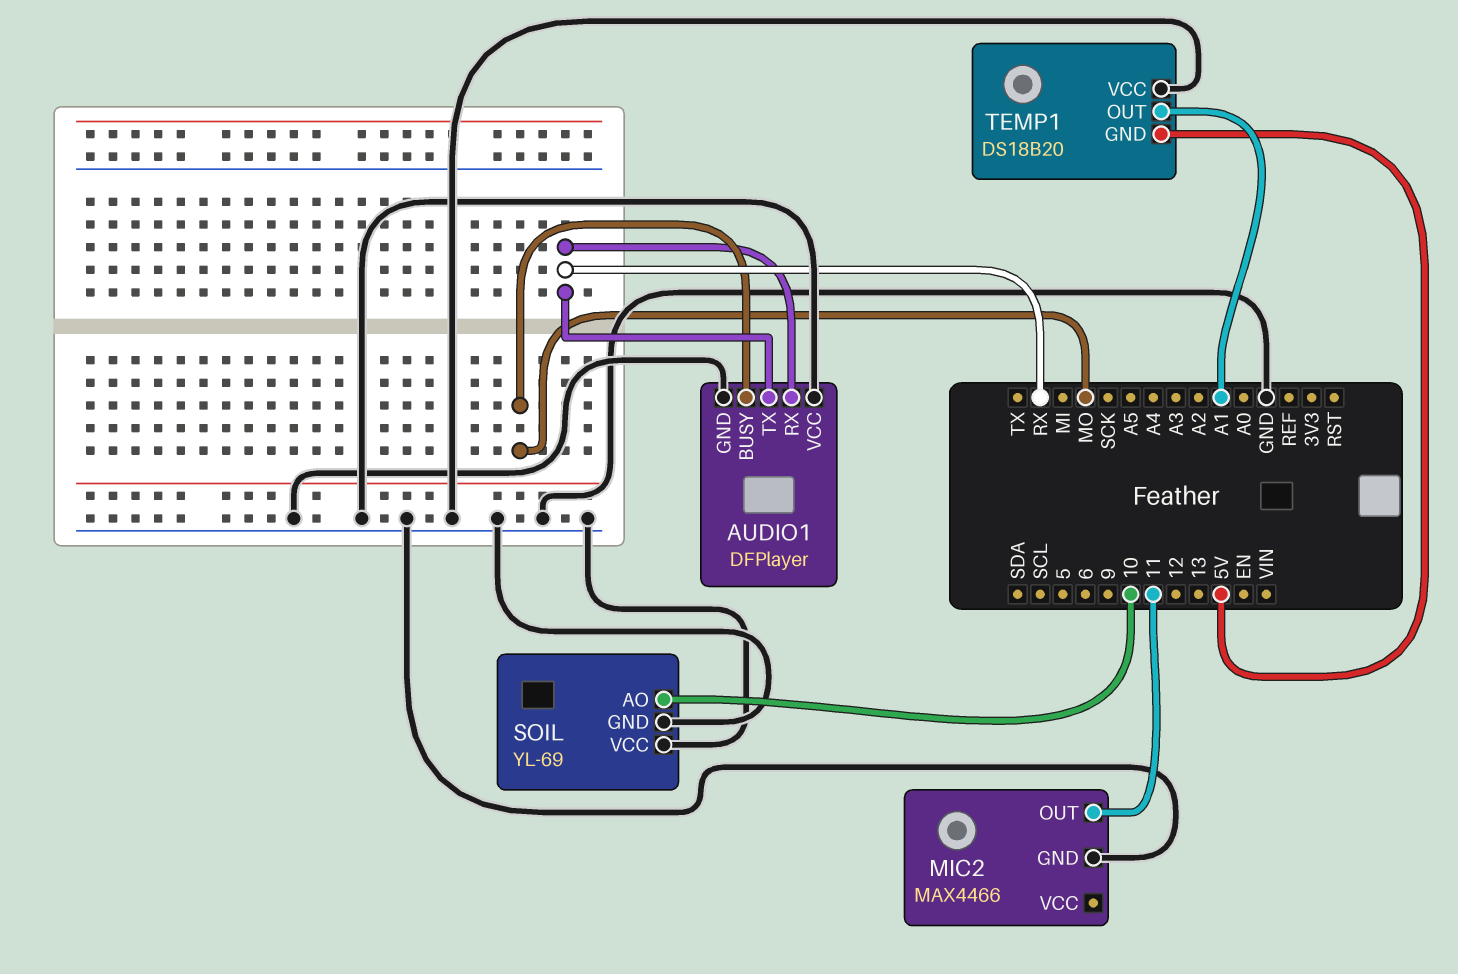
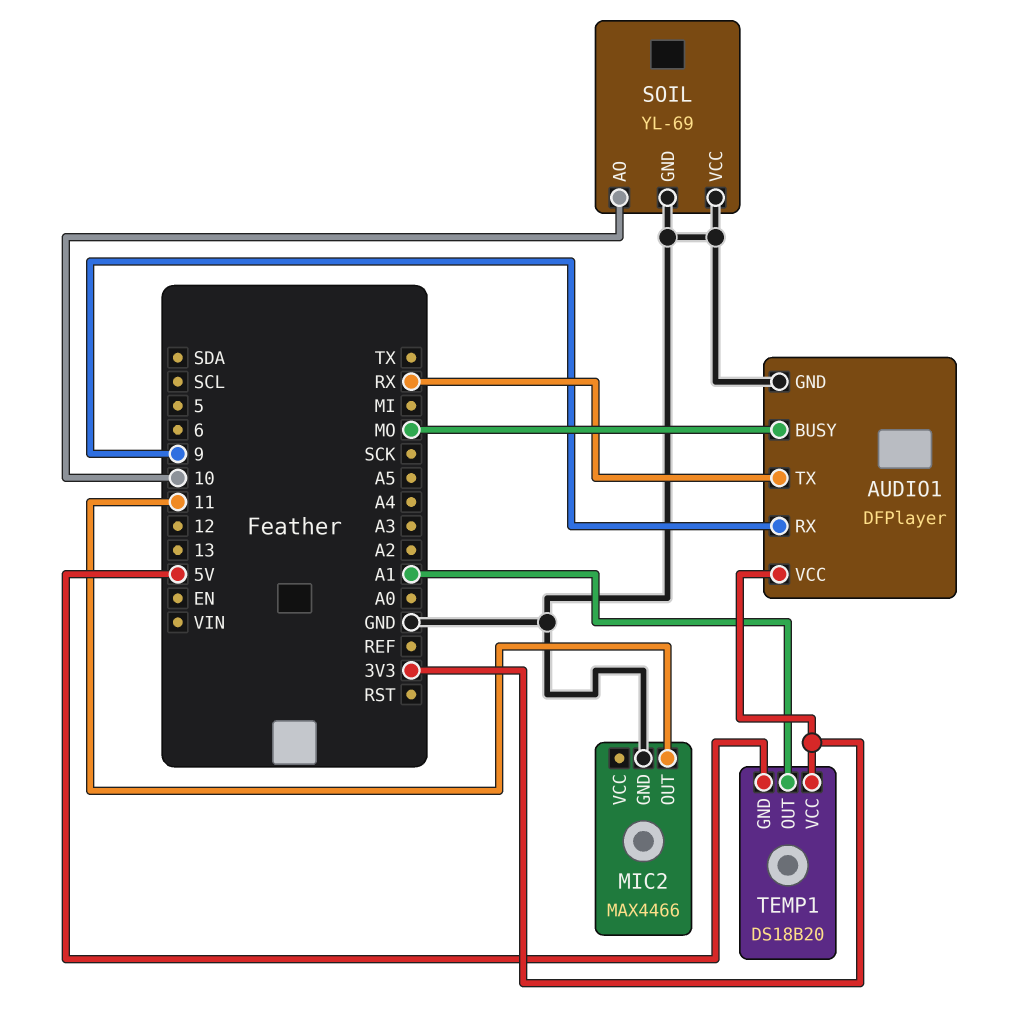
AUDIO1 pin RX: RX -> 9
AUDIO1 pin VCC: GND -> 3V3
TEMP1 pin VCC: GND -> 3V3

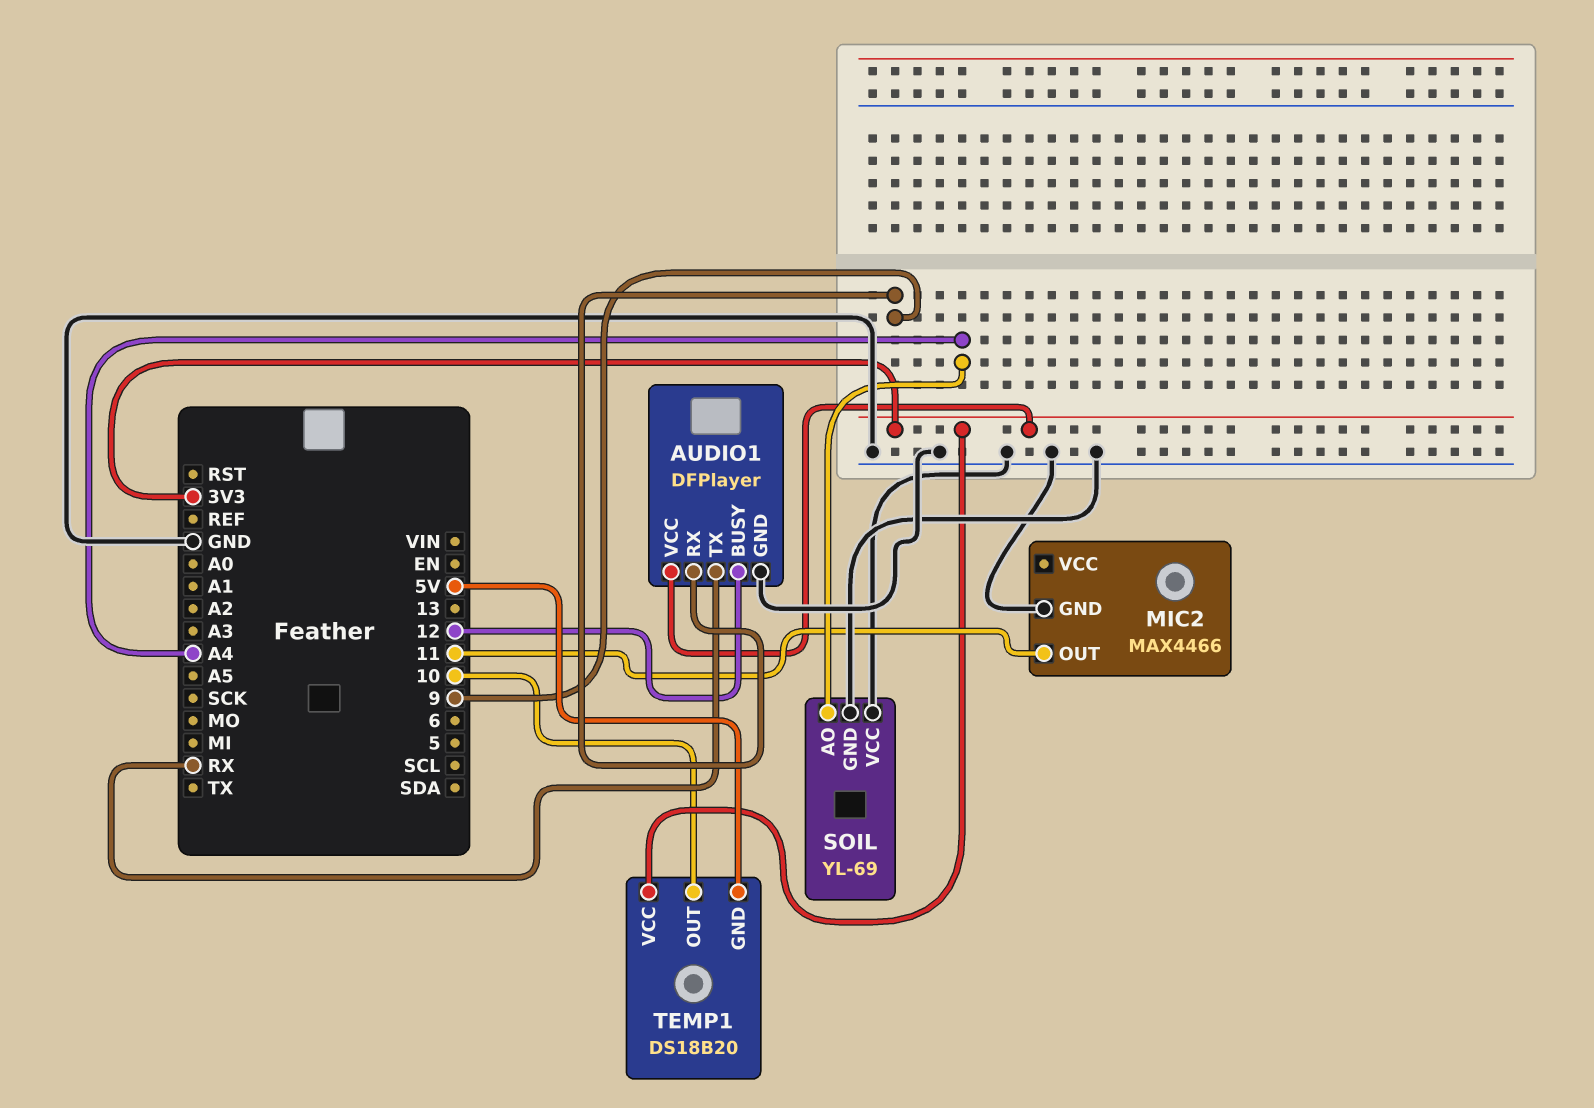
AUDIO1 pin BUSY: MO -> 12
SOIL pin AO: 10 -> A4
TEMP1 pin OUT: A1 -> 10

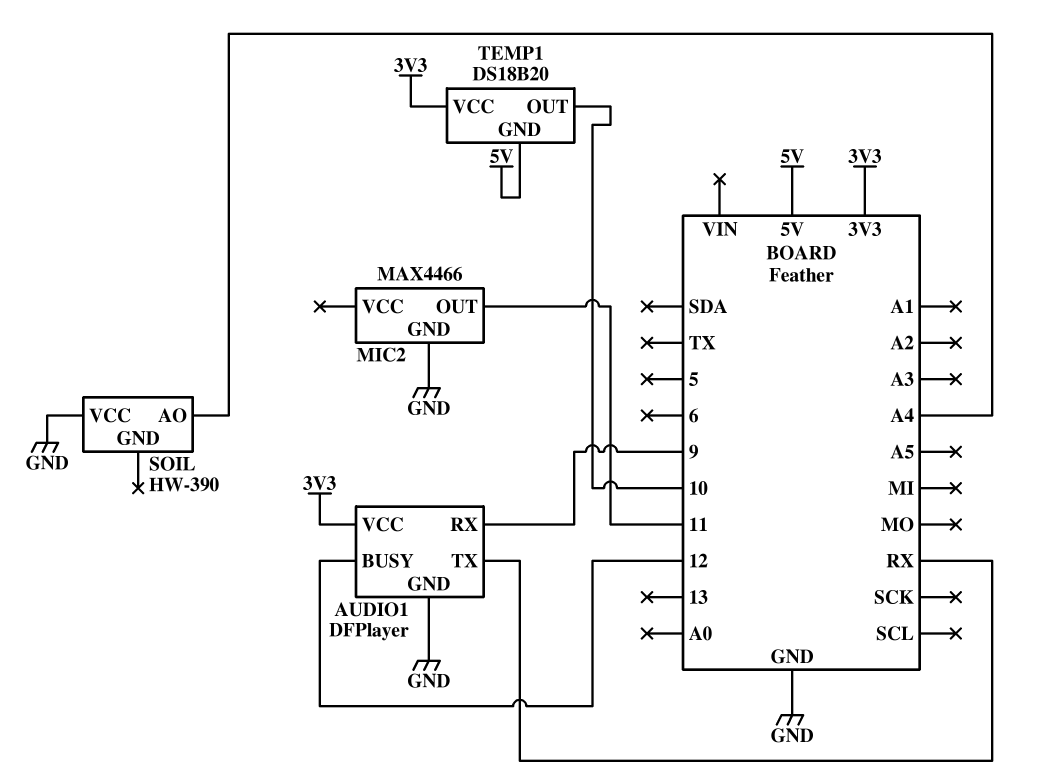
SOIL: YL-69 -> HW-390
SOIL pin GND: GND -> none

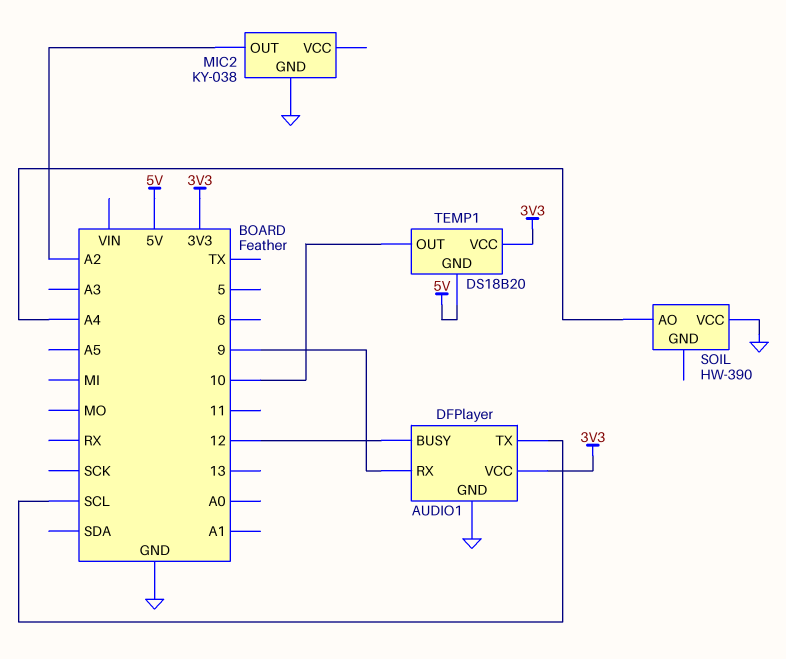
AUDIO1 pin TX: RX -> SCL
MIC2: MAX4466 -> KY-038
MIC2 pin OUT: 11 -> A2

